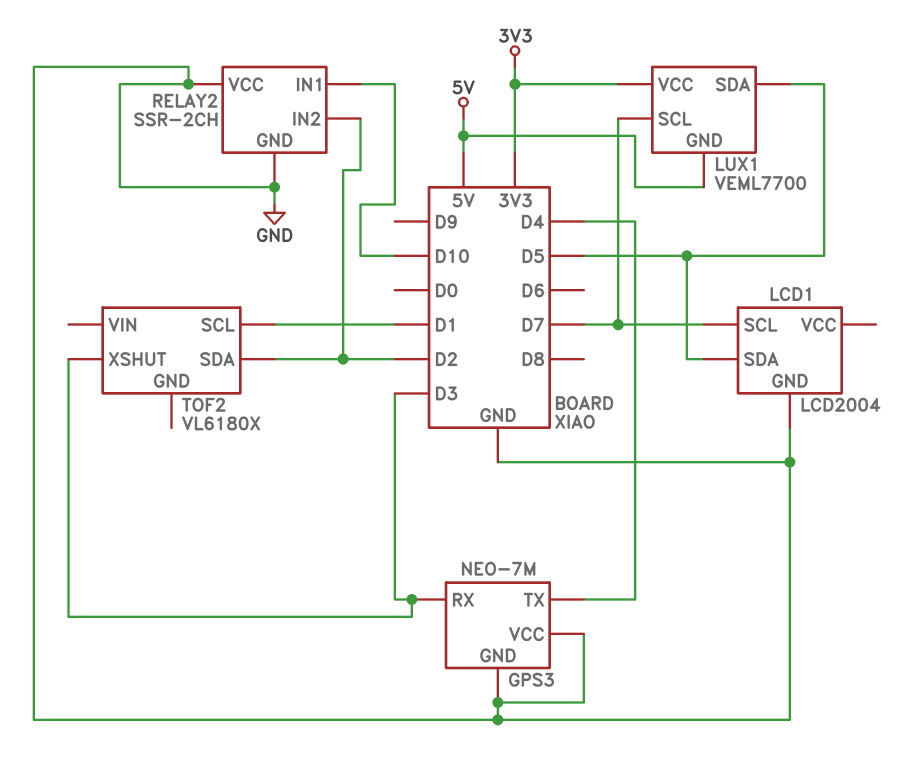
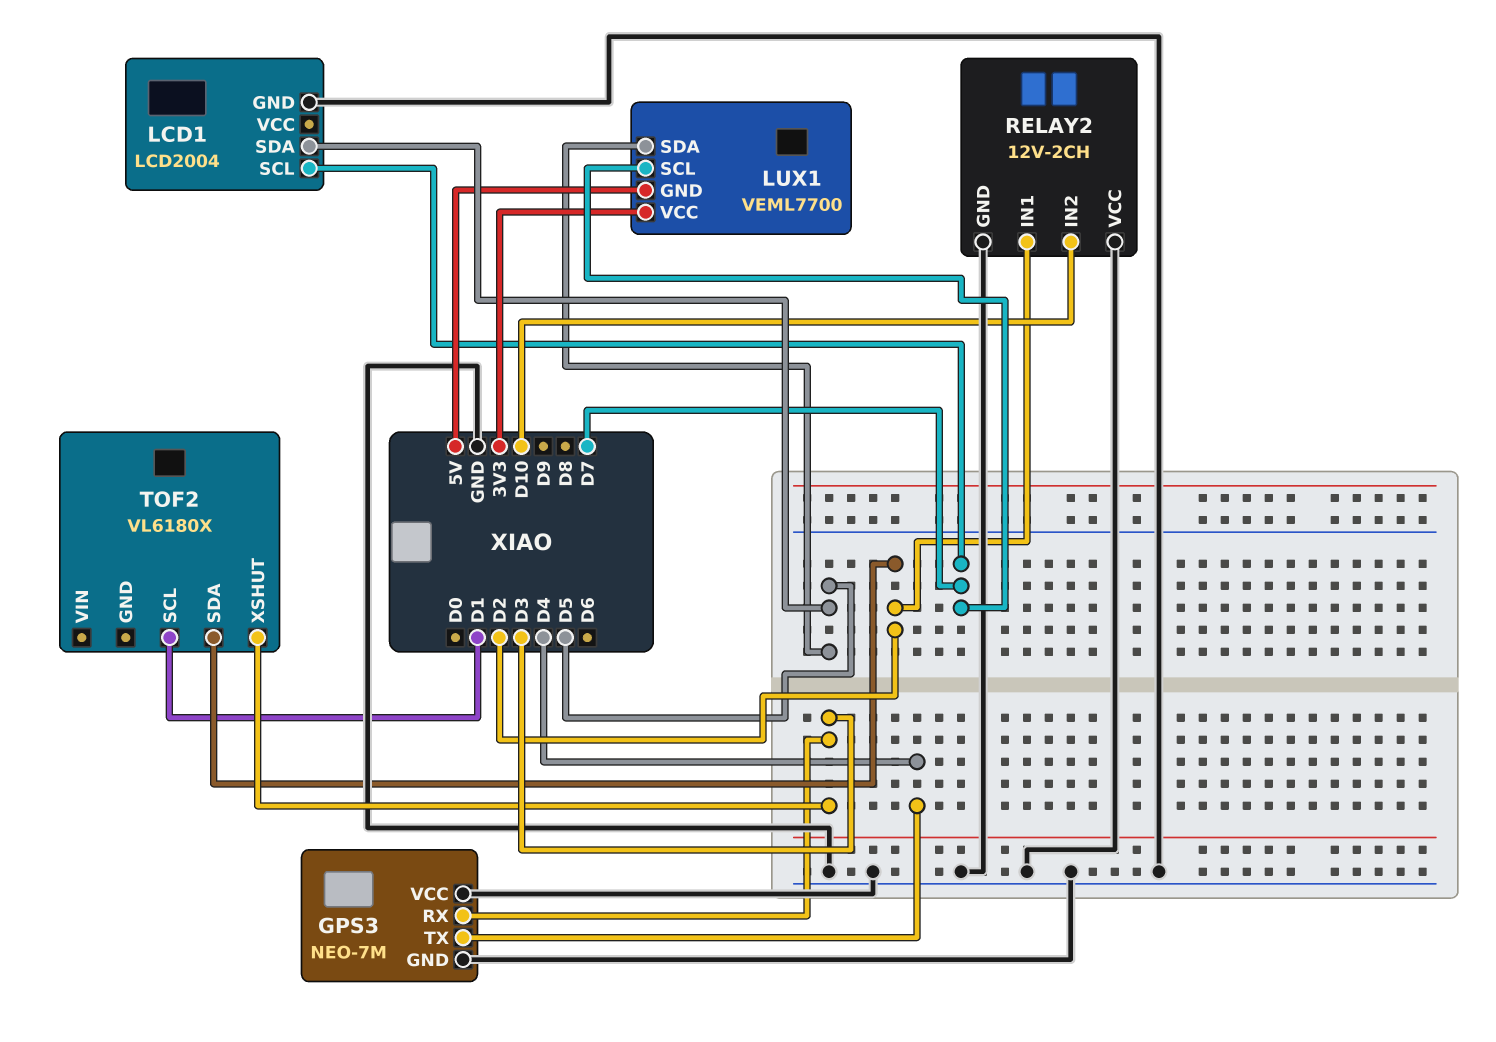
RELAY2: SSR-2CH -> 12V-2CH
RELAY2 pin IN1: D10 -> D2
RELAY2 pin IN2: D2 -> D10

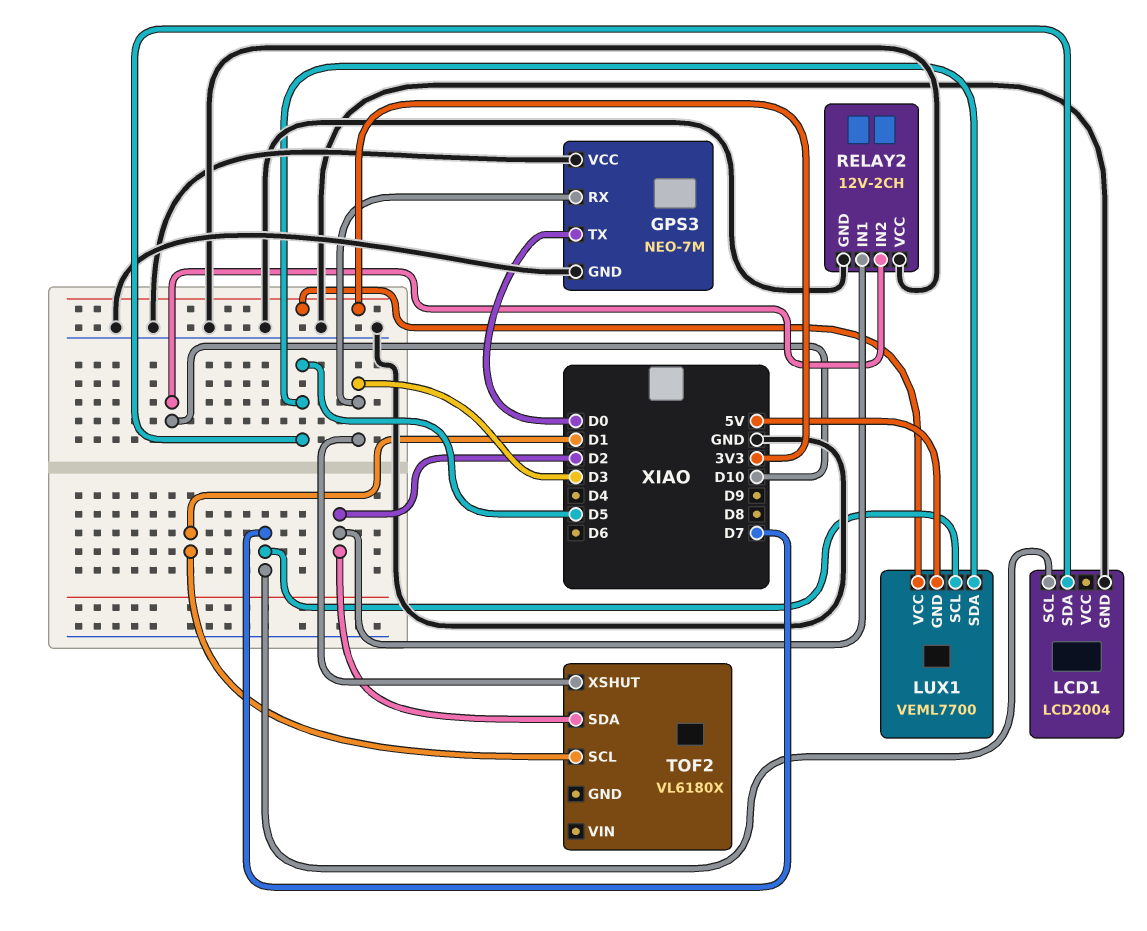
GPS3 pin TX: D4 -> D0

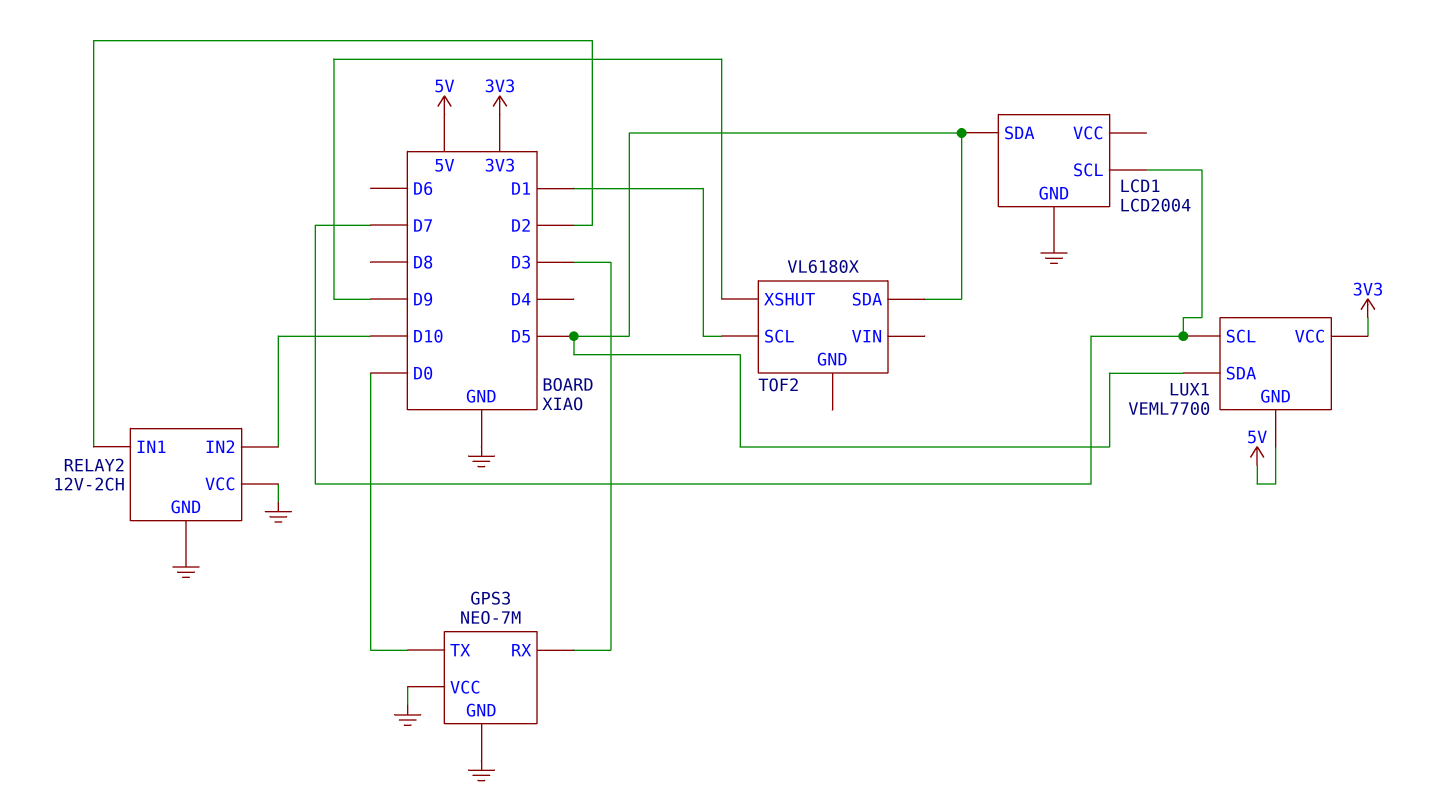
TOF2 pin SDA: D2 -> D5
TOF2 pin XSHUT: D3 -> D9

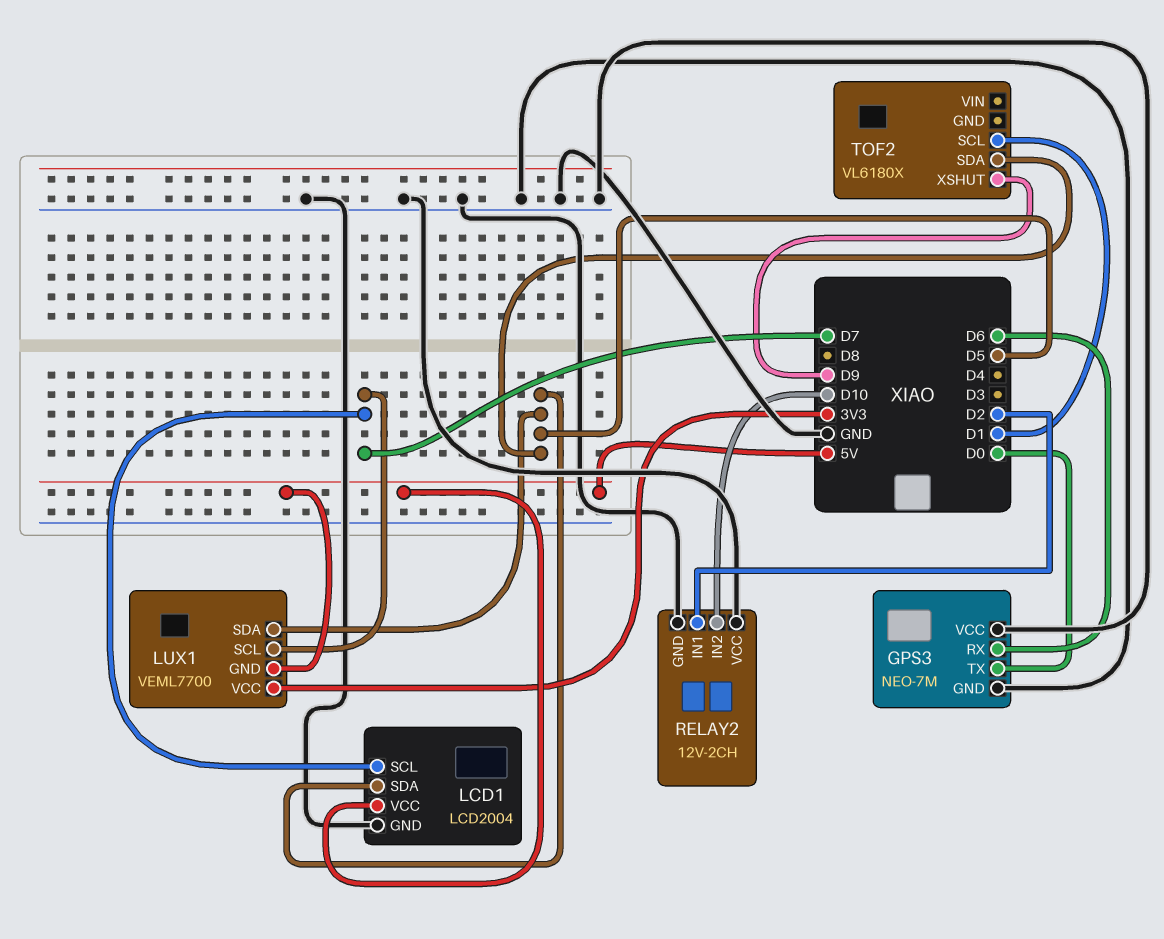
GPS3 pin RX: D3 -> D6
LCD1 pin VCC: none -> 5V

